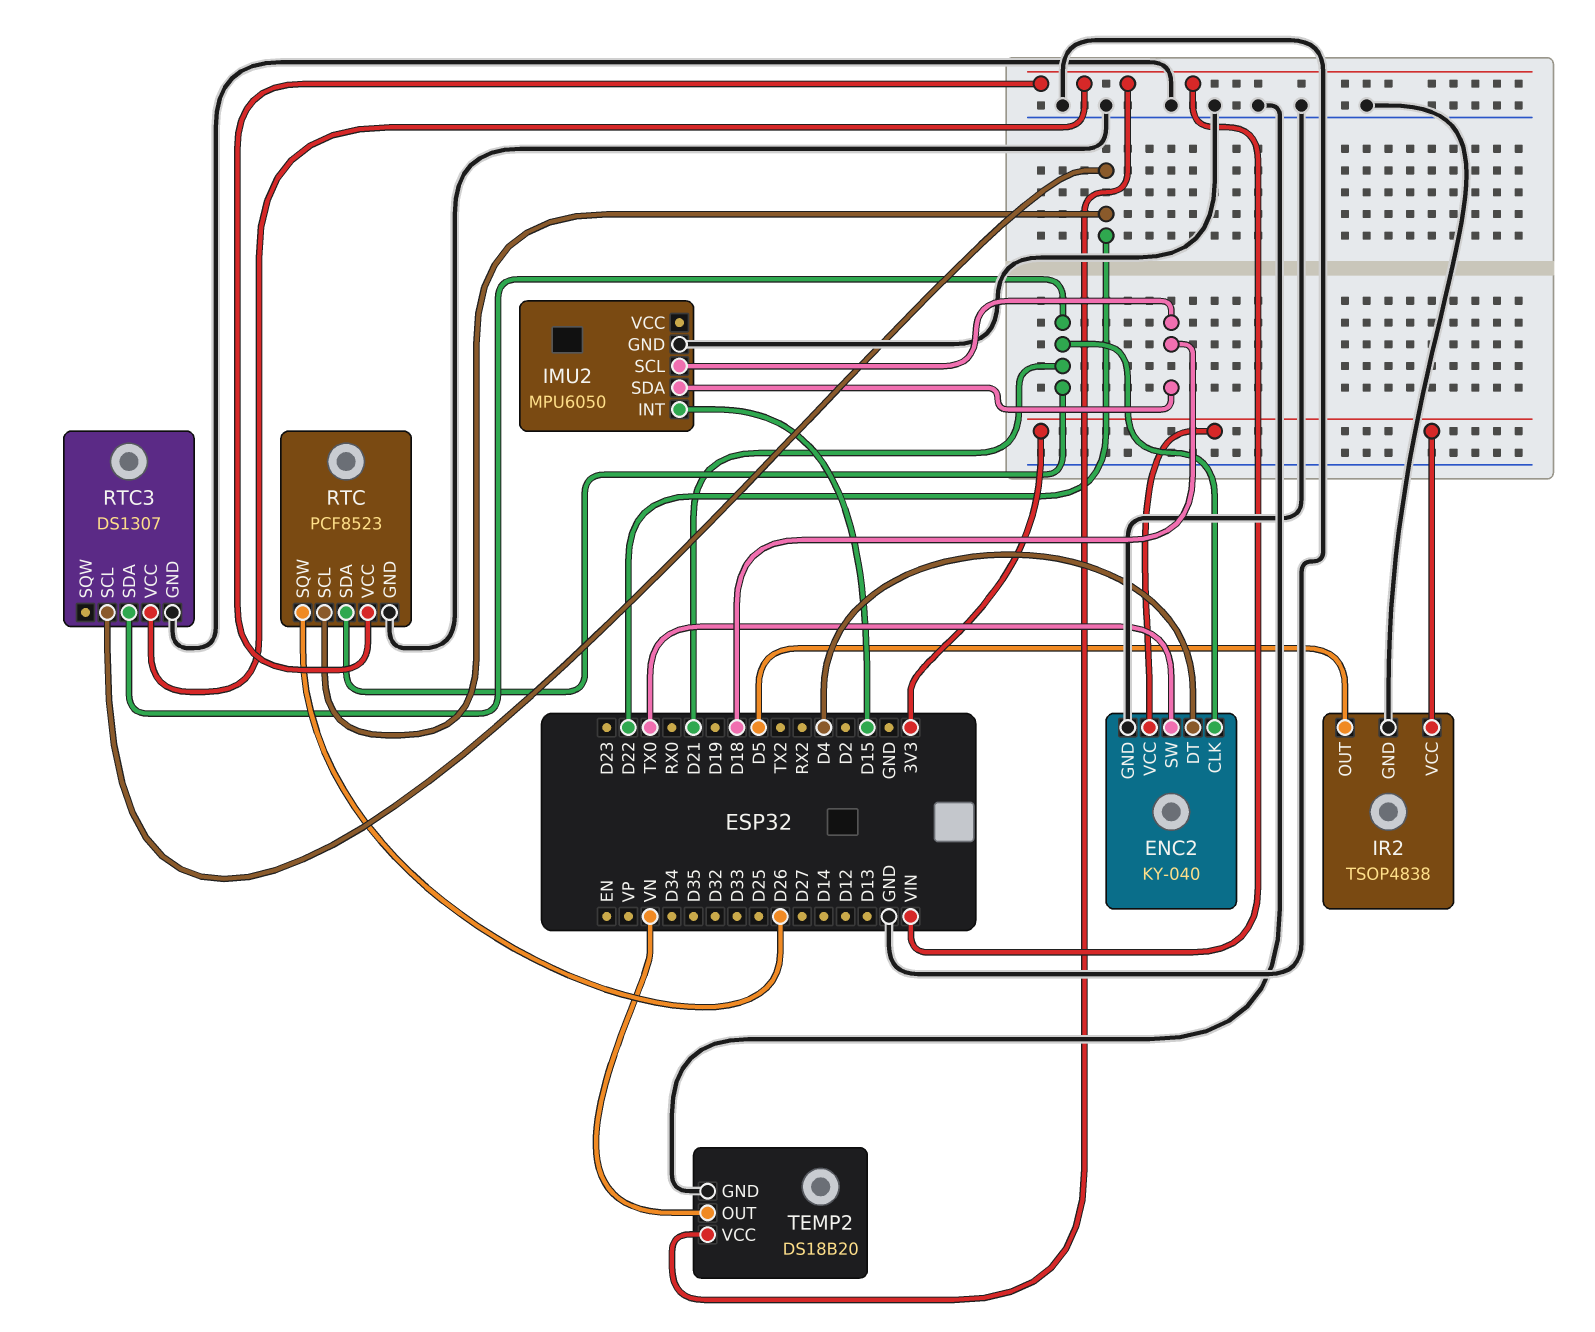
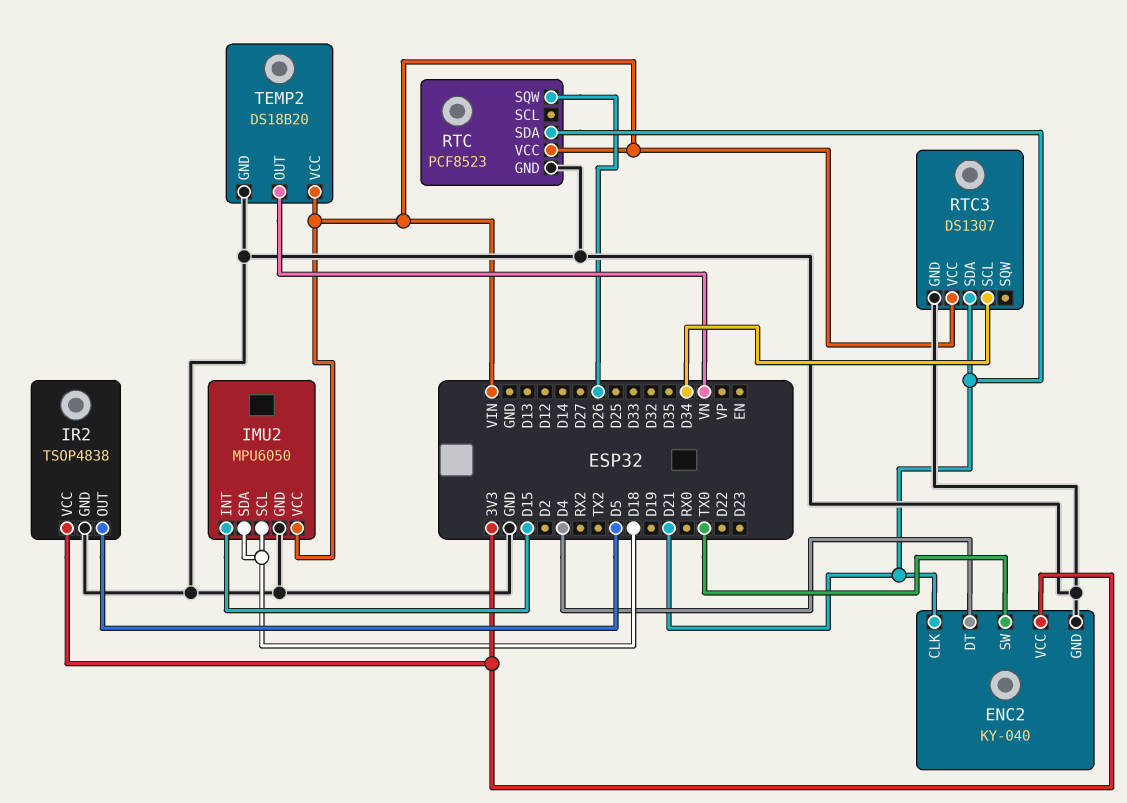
IMU2 pin VCC: none -> VIN
RTC pin SCL: D22 -> none
RTC3 pin SCL: D22 -> D34

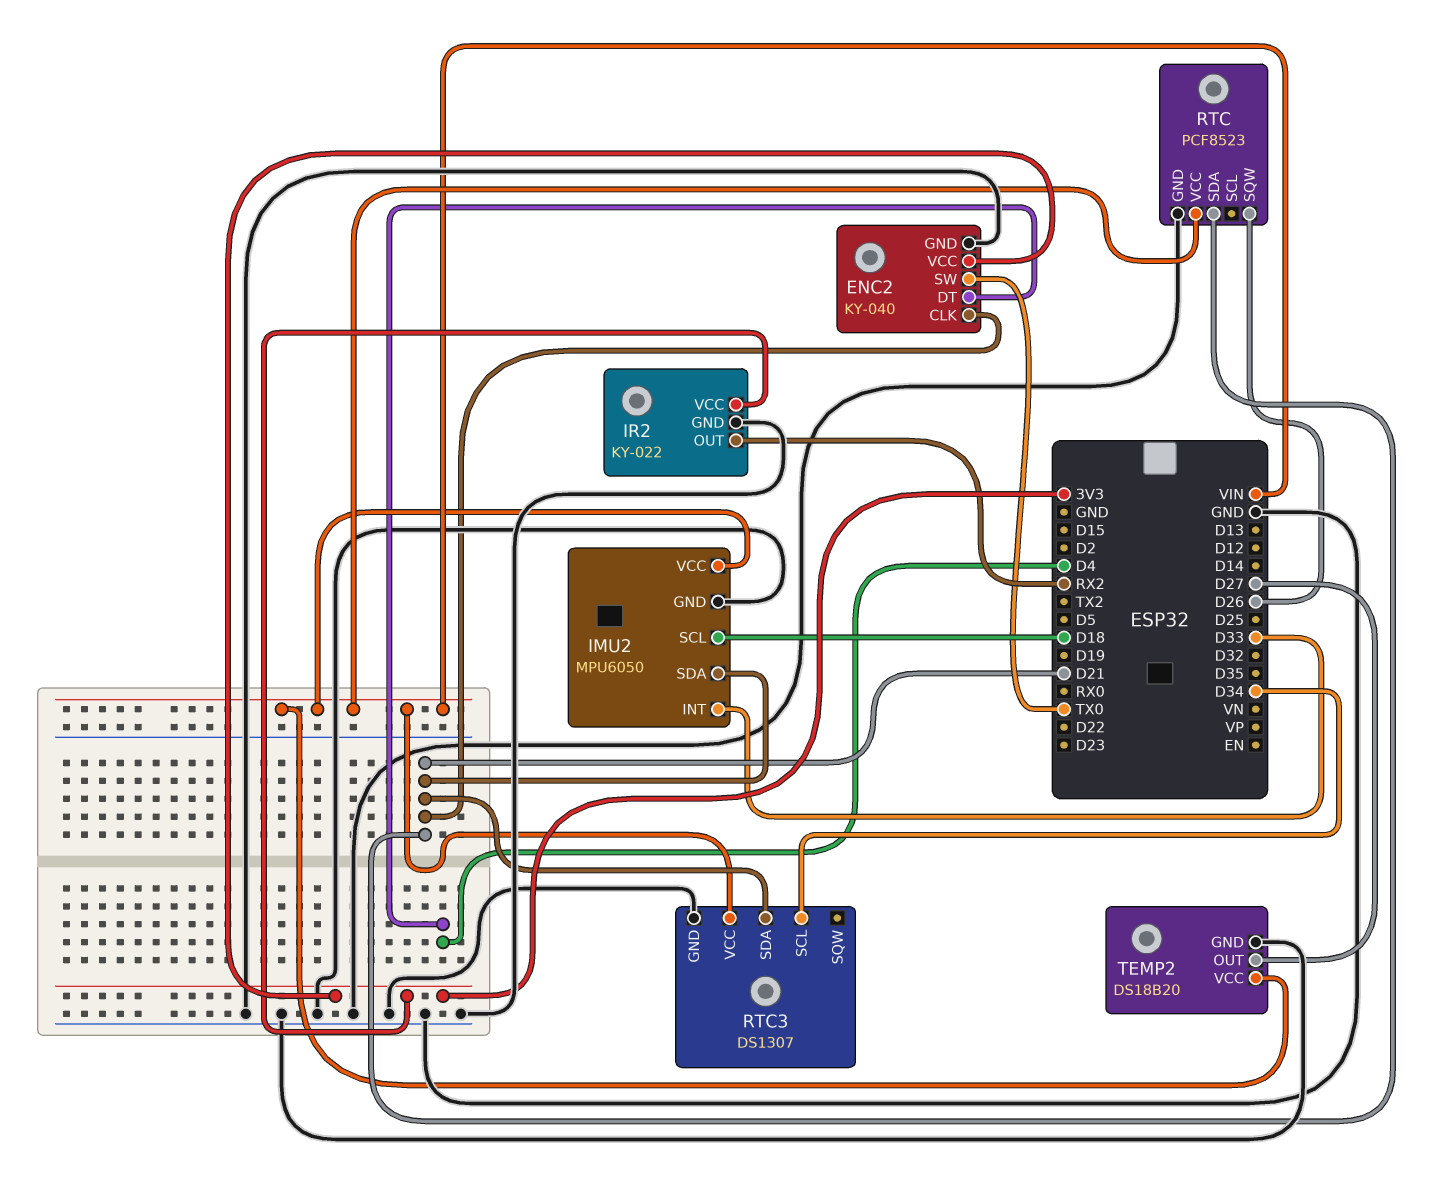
IMU2 pin INT: D15 -> D33
IMU2 pin SDA: D18 -> D21
IR2: TSOP4838 -> KY-022
IR2 pin OUT: D5 -> RX2
TEMP2 pin OUT: VN -> D27

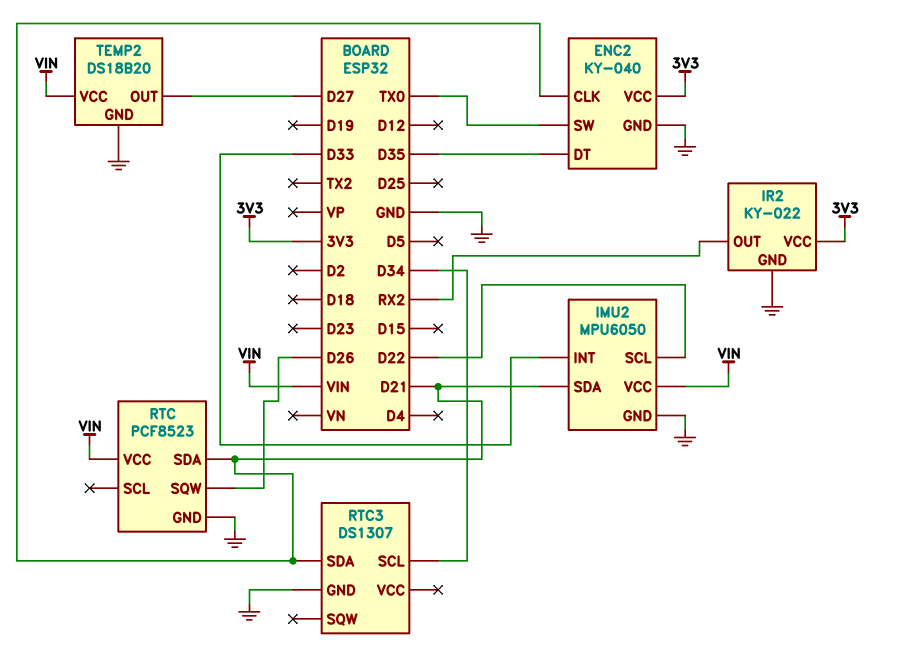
ENC2 pin DT: D4 -> D35
IMU2 pin SCL: D18 -> D22
RTC3 pin VCC: VIN -> none

